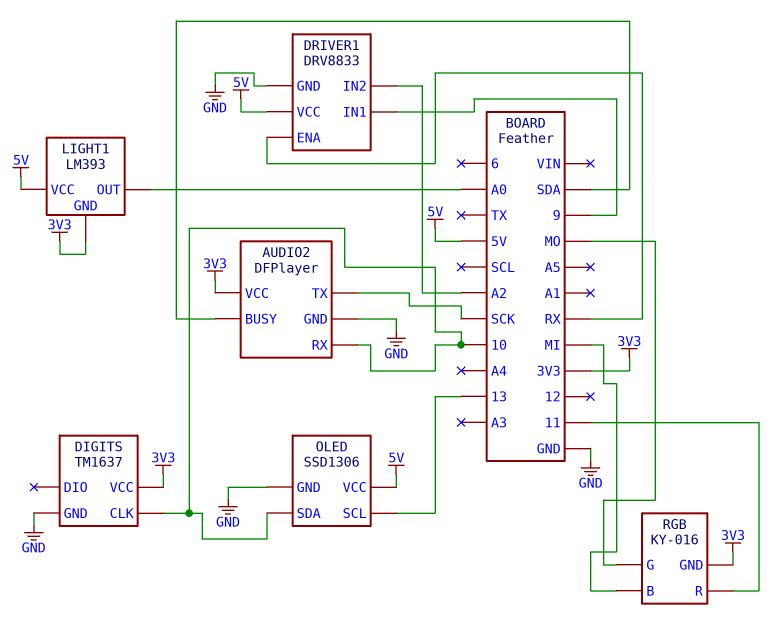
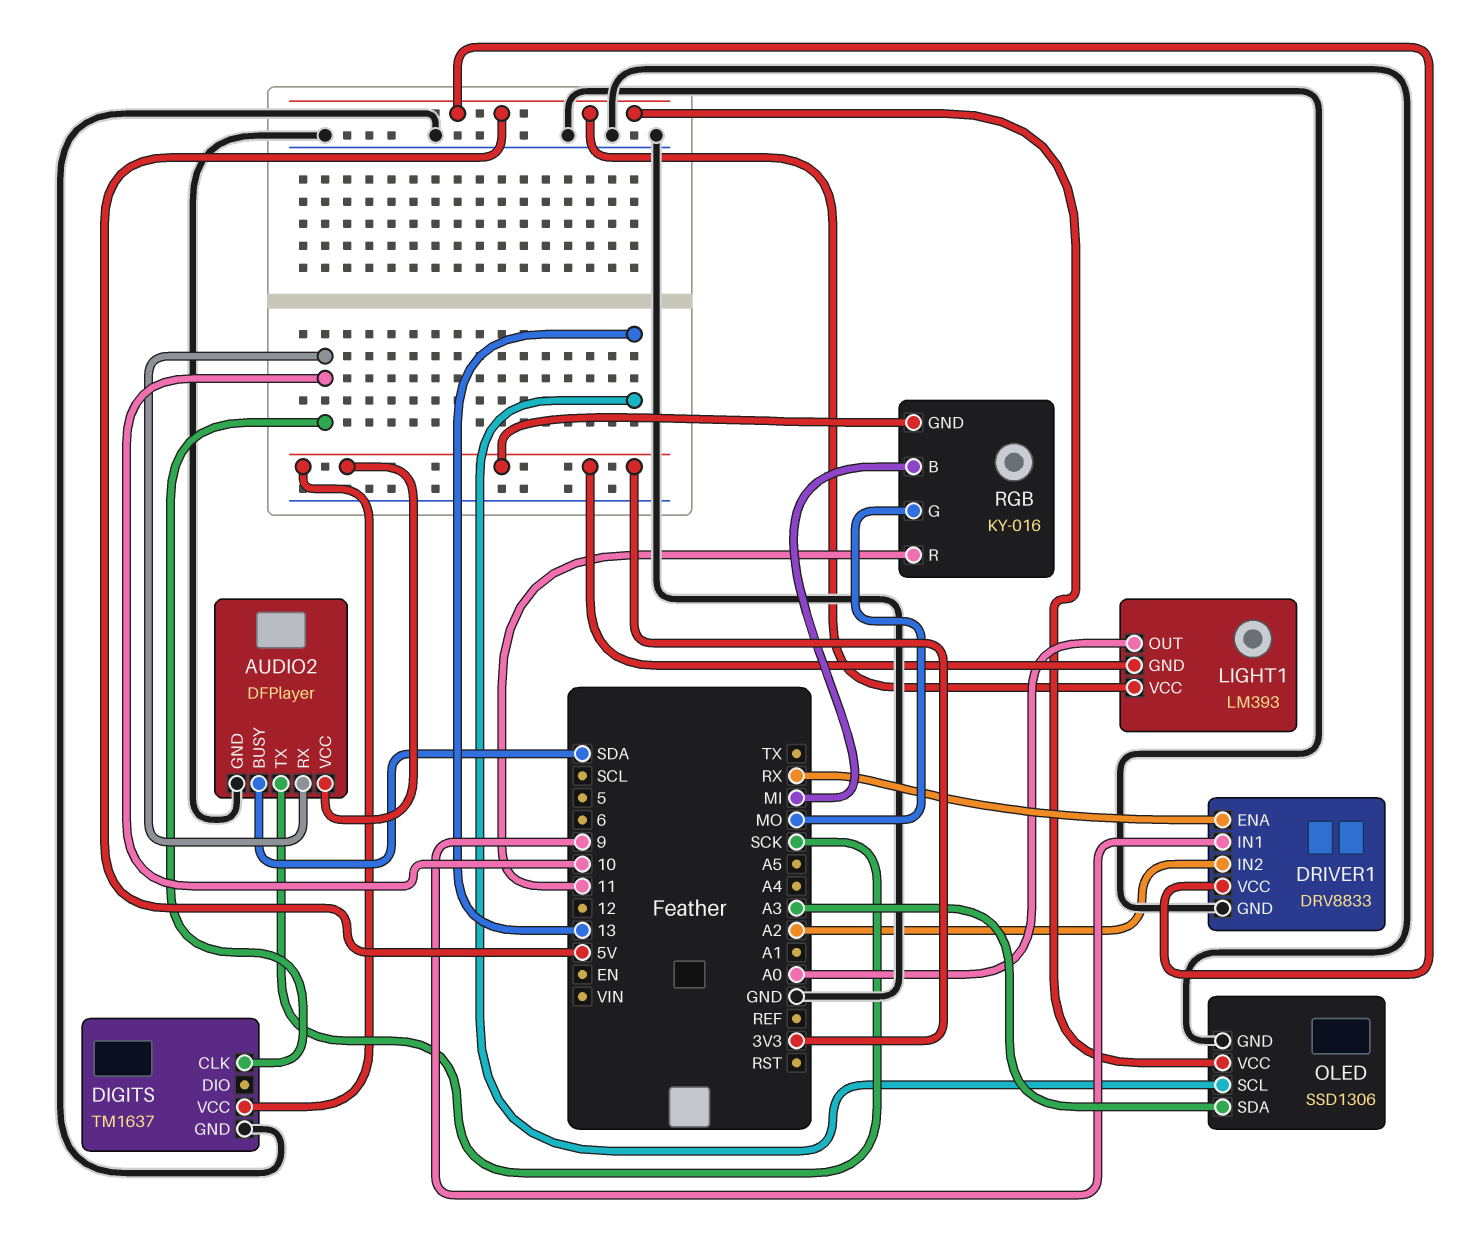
OLED pin SDA: 10 -> A3

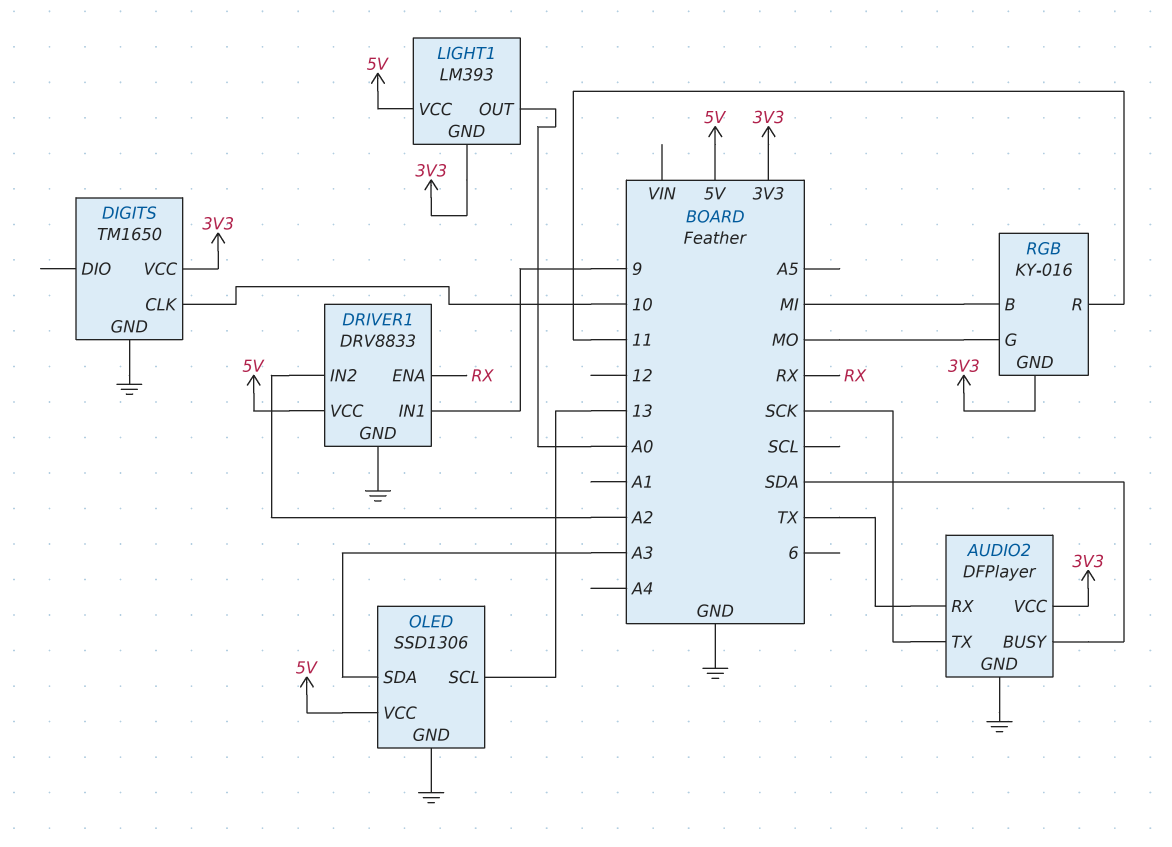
AUDIO2 pin RX: 10 -> TX
DIGITS: TM1637 -> TM1650

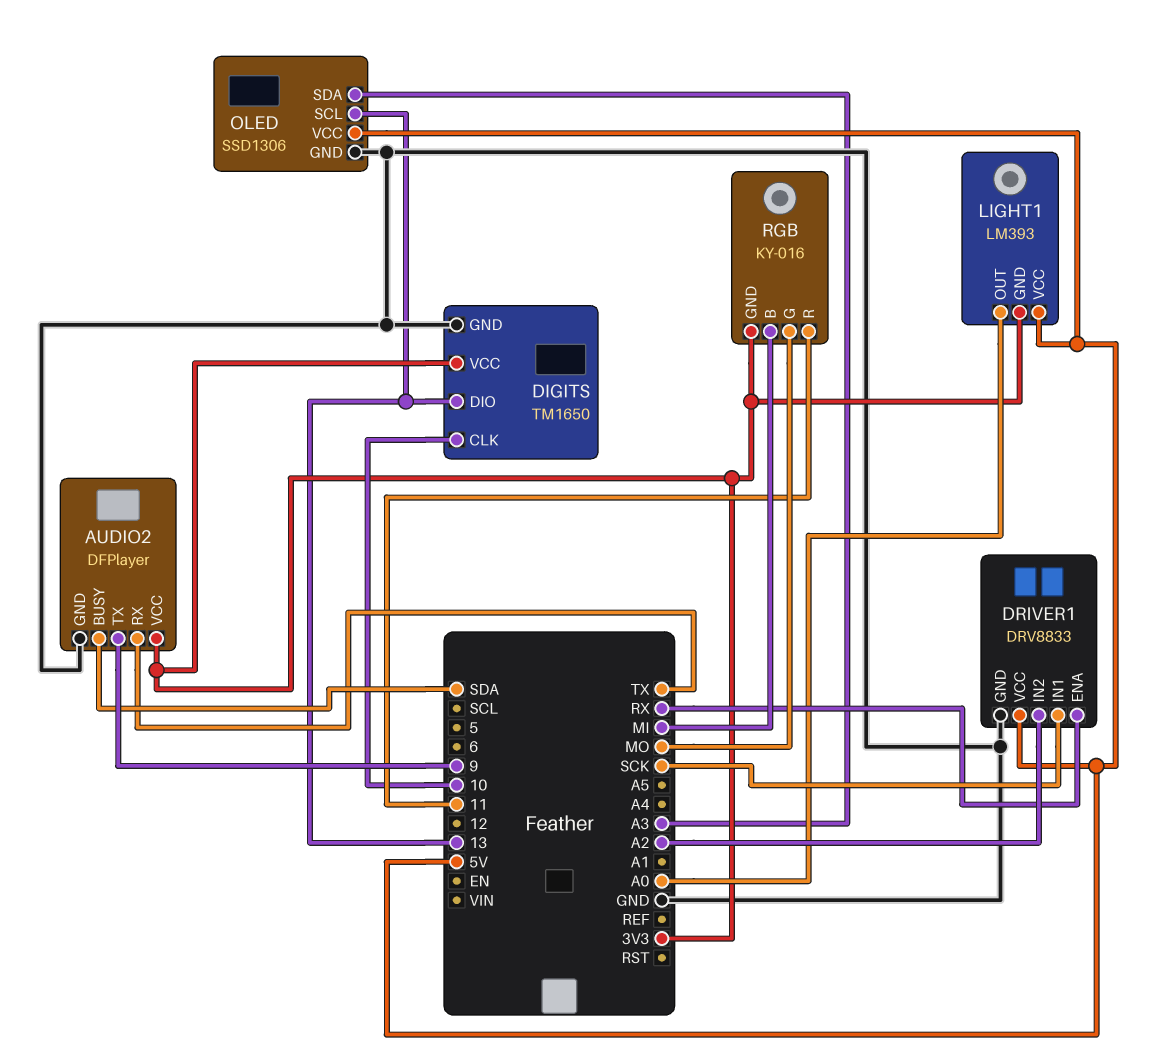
AUDIO2 pin TX: SCK -> 9
DIGITS pin DIO: none -> 13
DRIVER1 pin IN1: 9 -> SCK

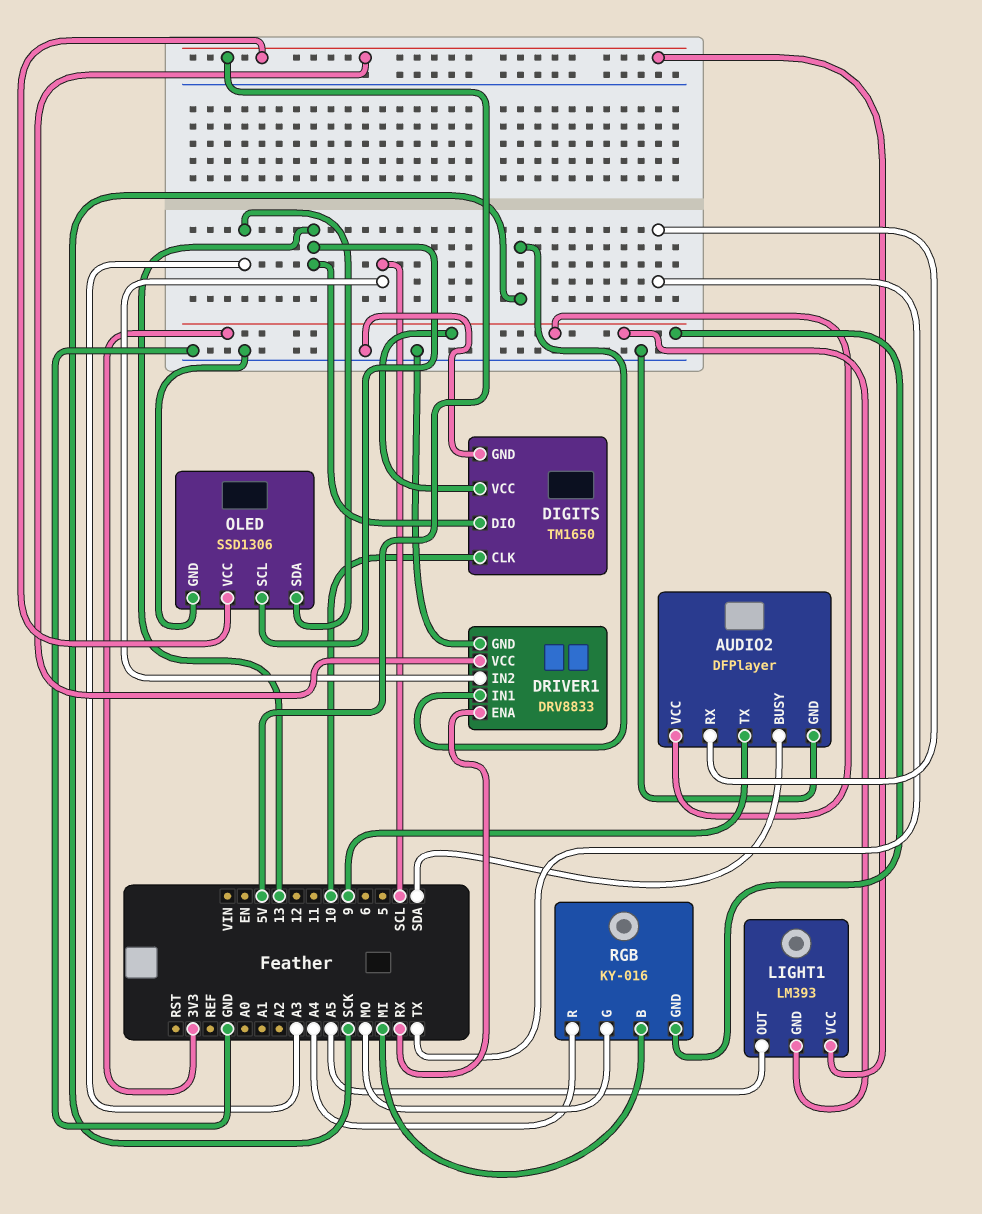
DRIVER1 pin IN2: A2 -> SCL
LIGHT1 pin OUT: A0 -> A5
RGB pin R: 11 -> A4

